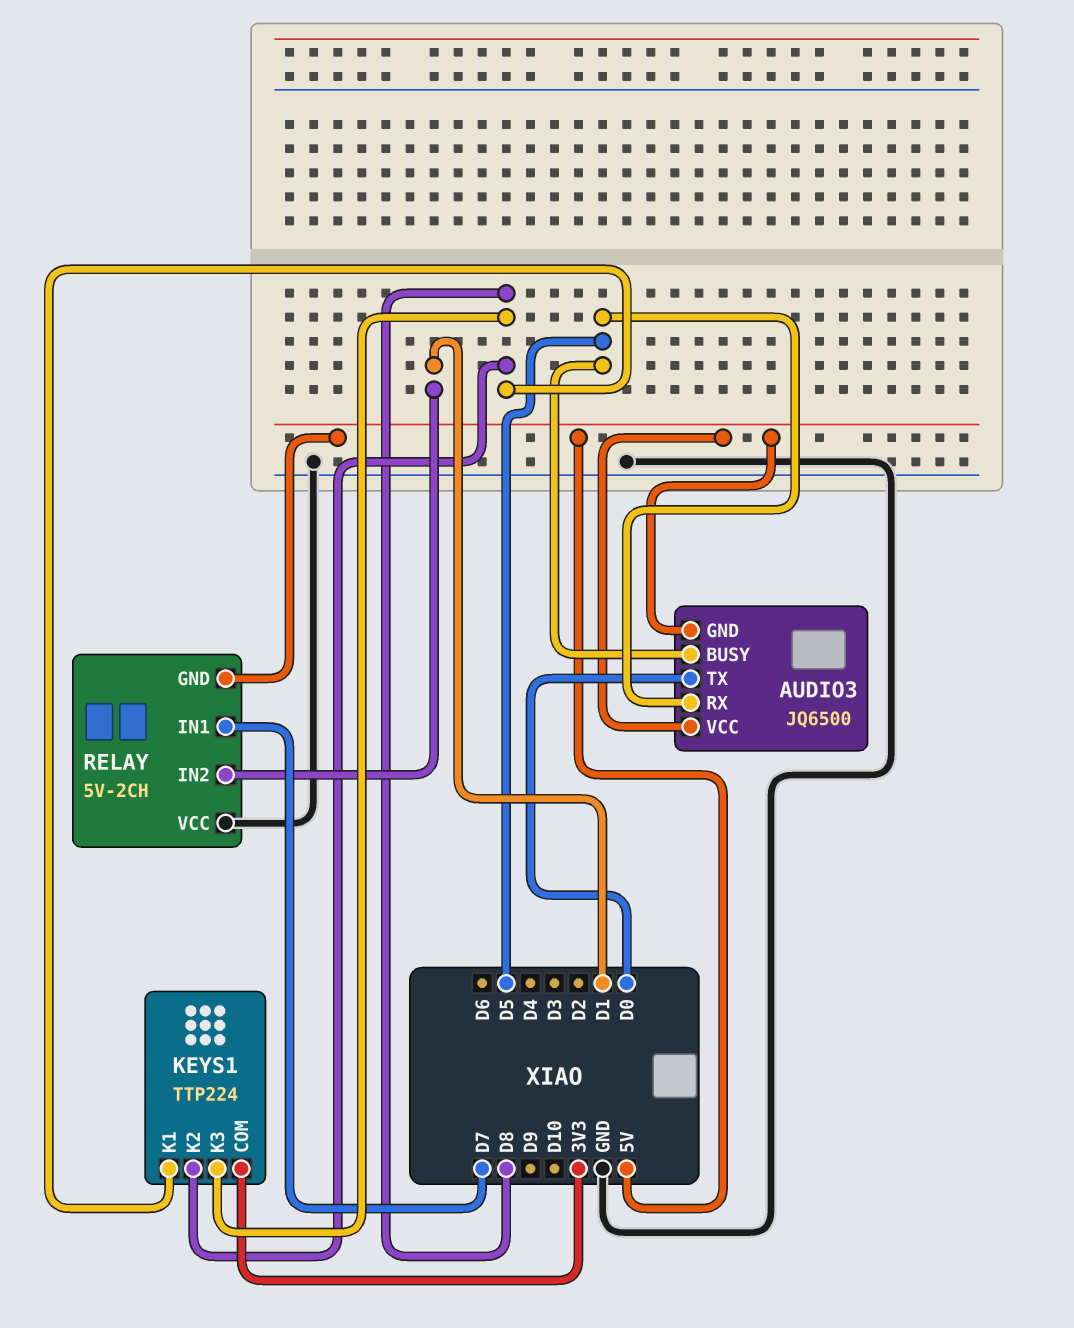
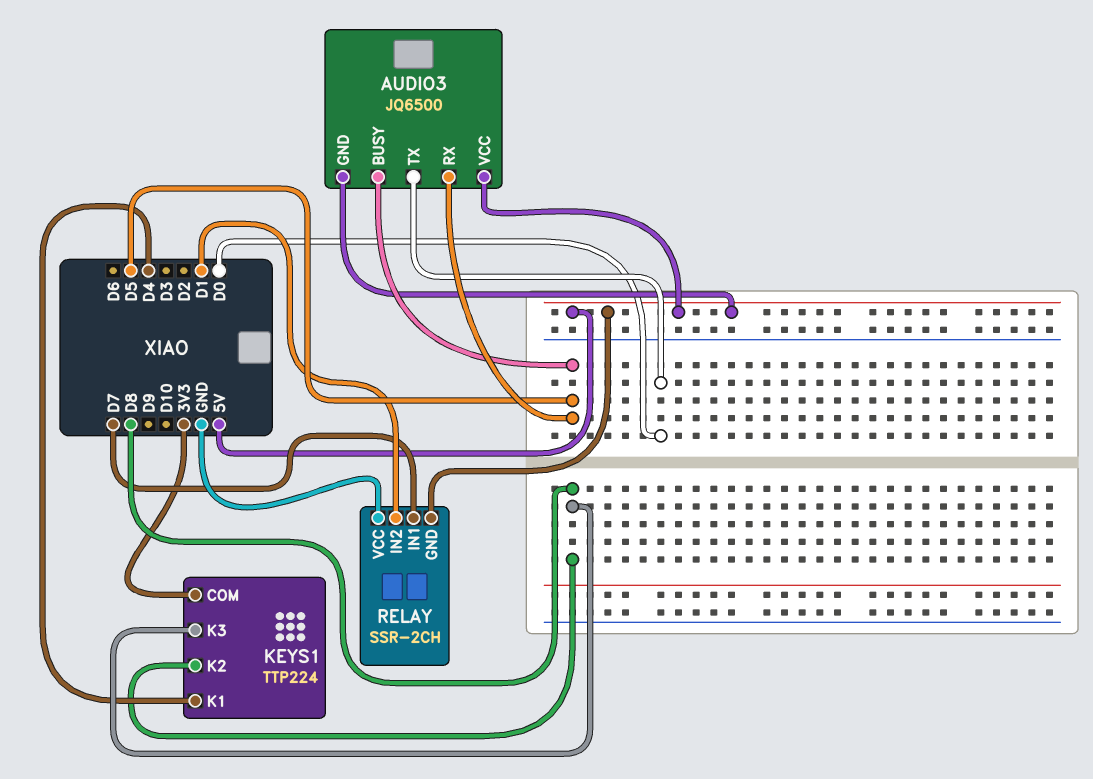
KEYS1 pin K1: D8 -> D4
RELAY: 5V-2CH -> SSR-2CH

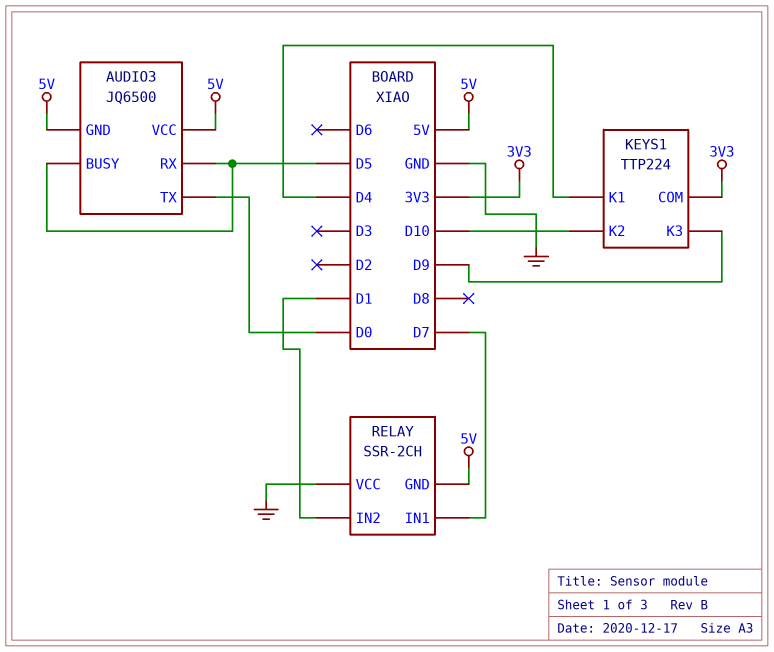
KEYS1 pin K2: D8 -> D10
KEYS1 pin K3: D8 -> D9

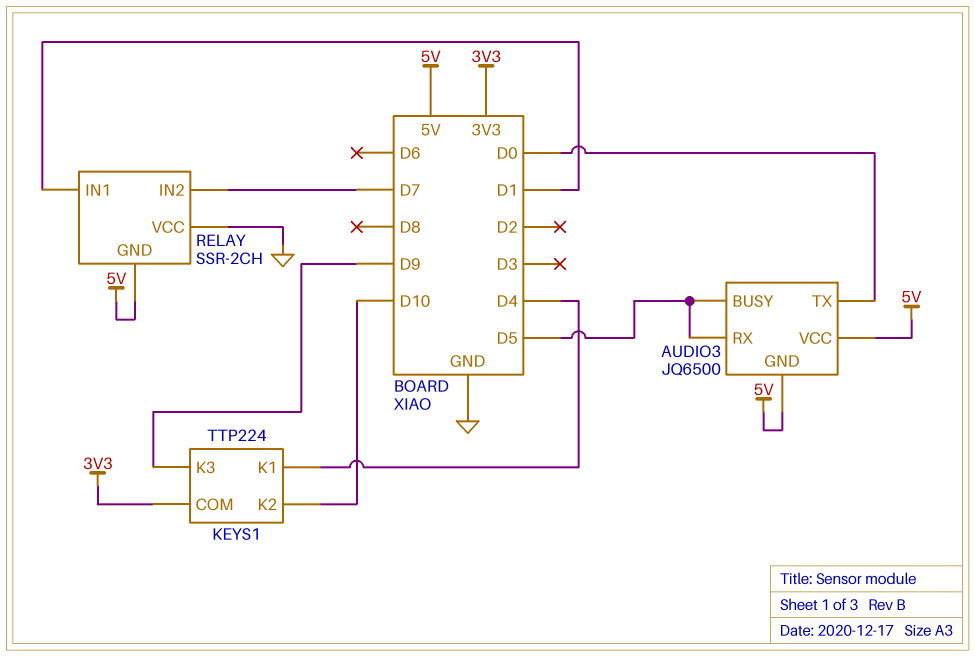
RELAY pin IN1: D7 -> D1
RELAY pin IN2: D1 -> D7

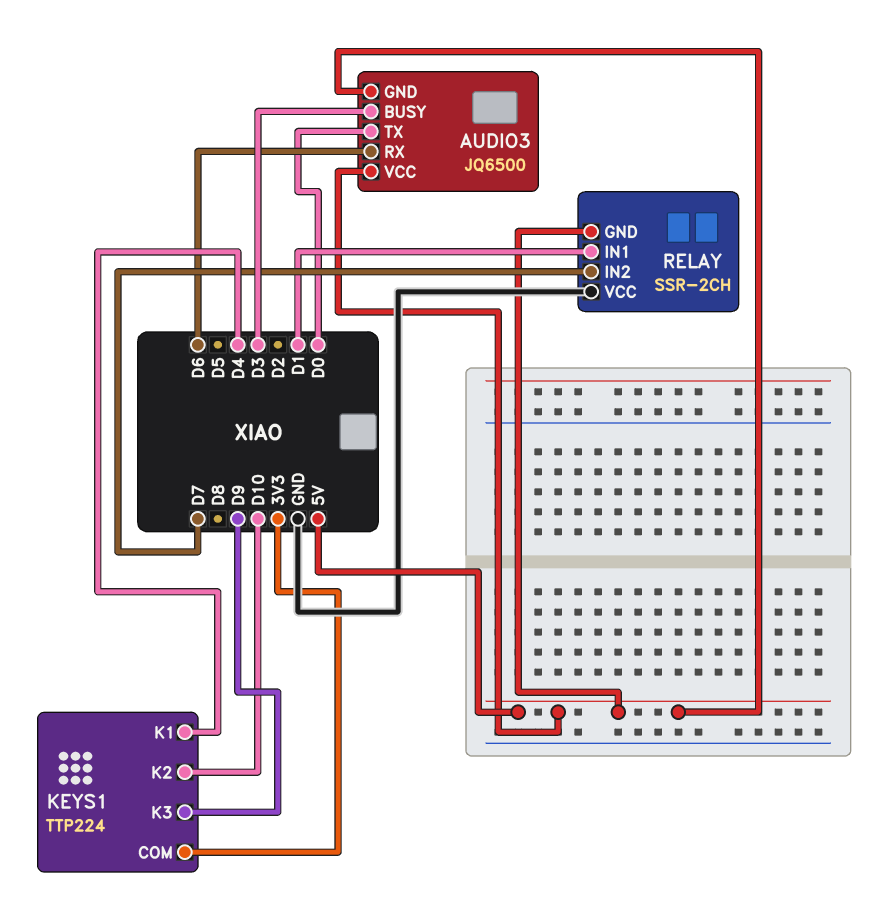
AUDIO3 pin BUSY: D5 -> D3
AUDIO3 pin RX: D5 -> D6

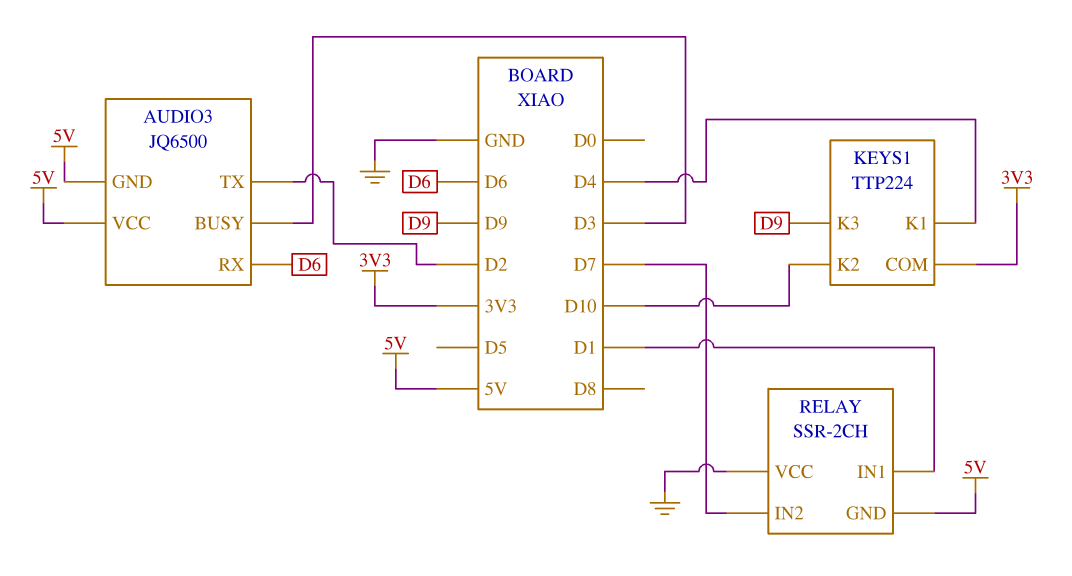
AUDIO3 pin TX: D0 -> D2

